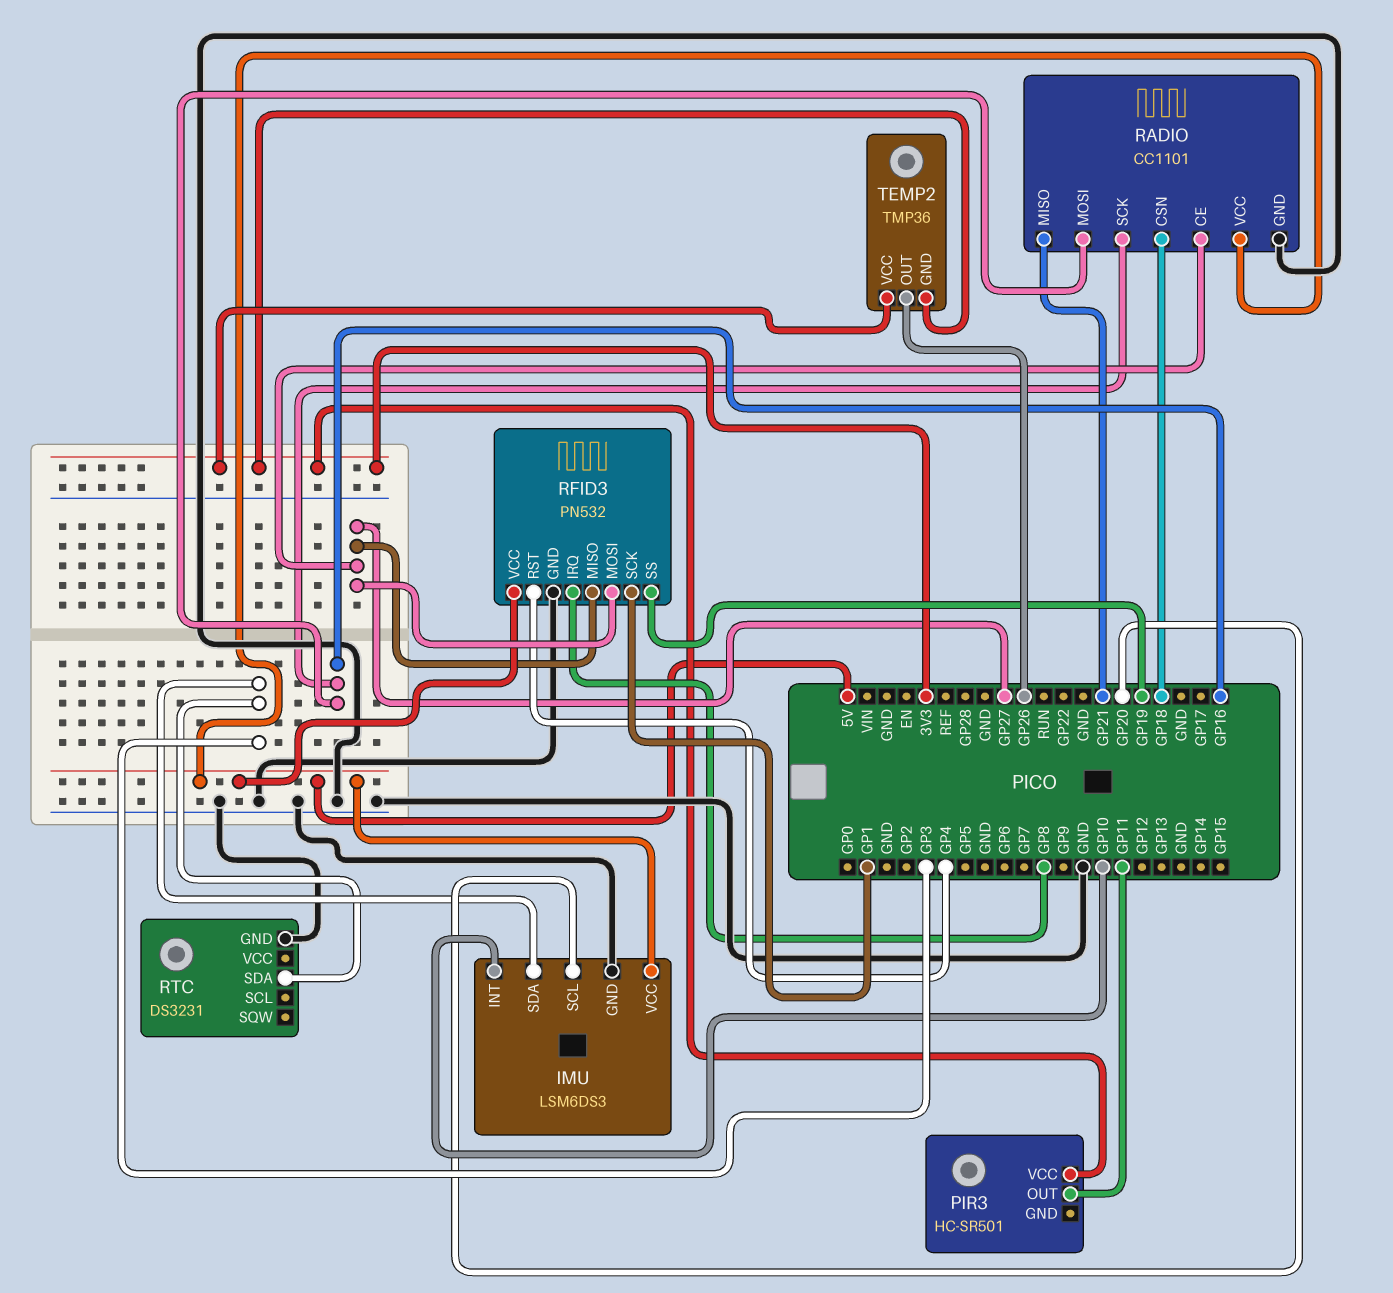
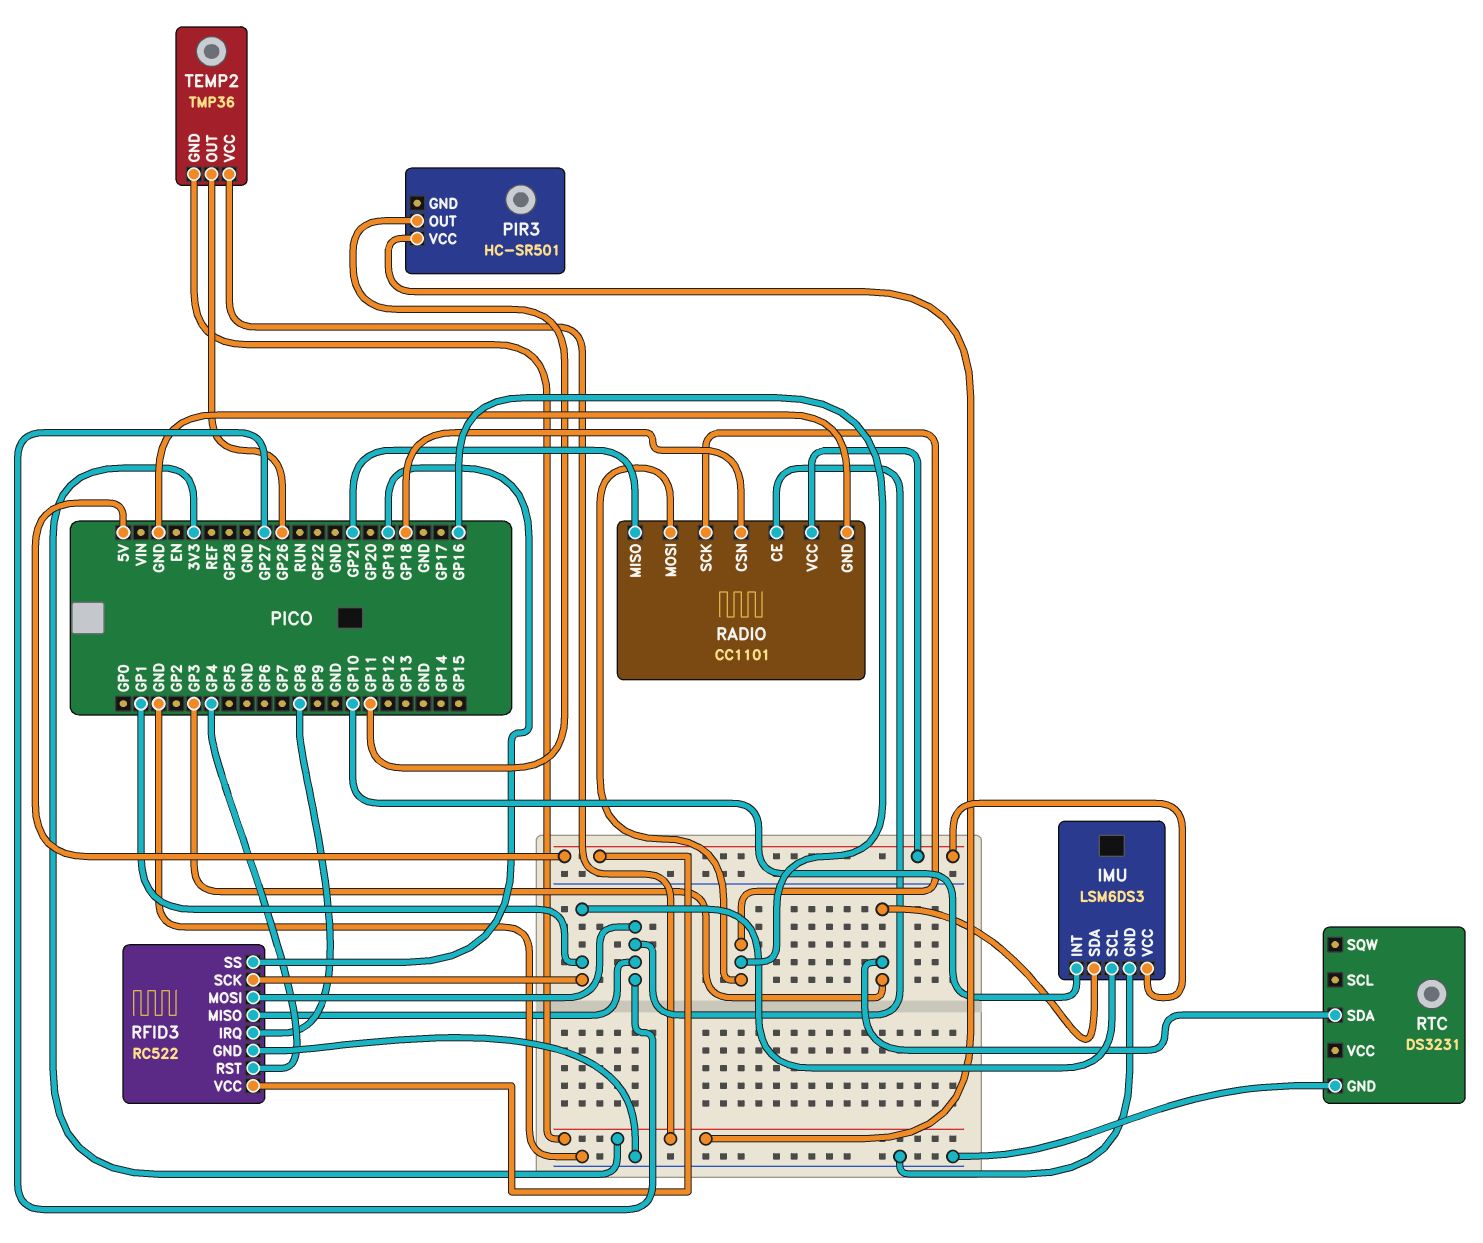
IMU pin SCL: GP20 -> GP1
RFID3: PN532 -> RC522

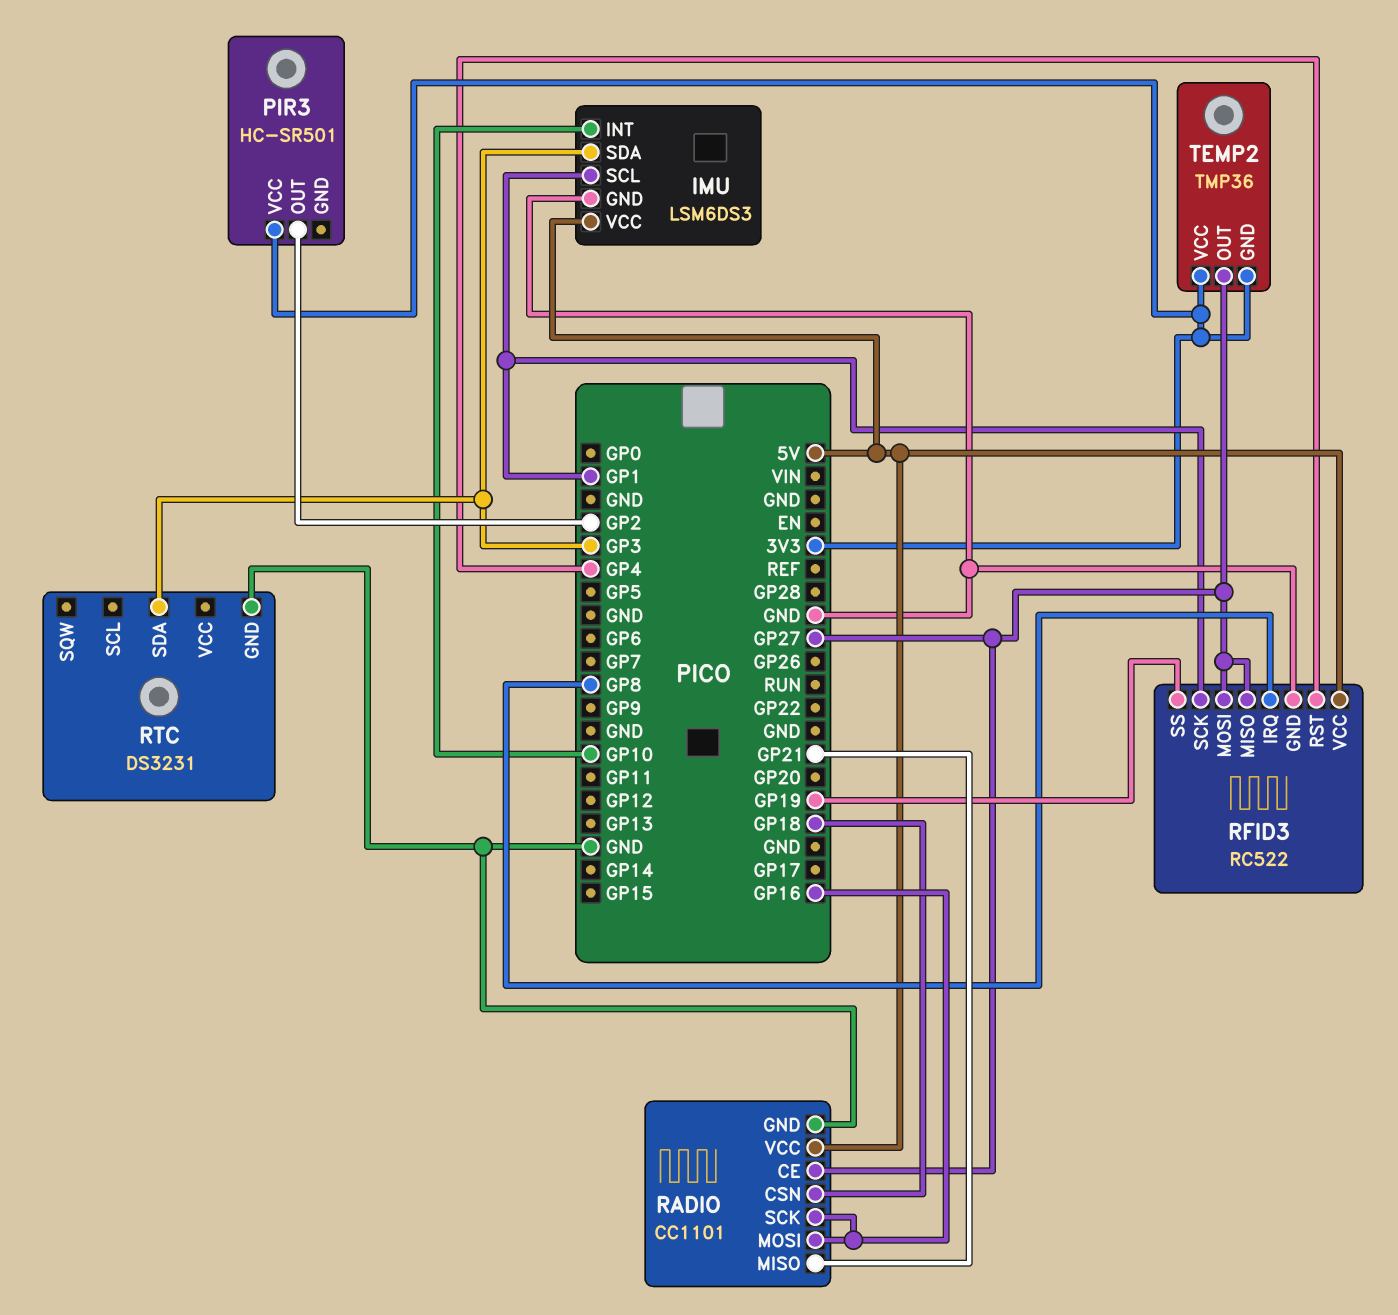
PIR3 pin OUT: GP11 -> GP2
TEMP2 pin OUT: GP26 -> GP27

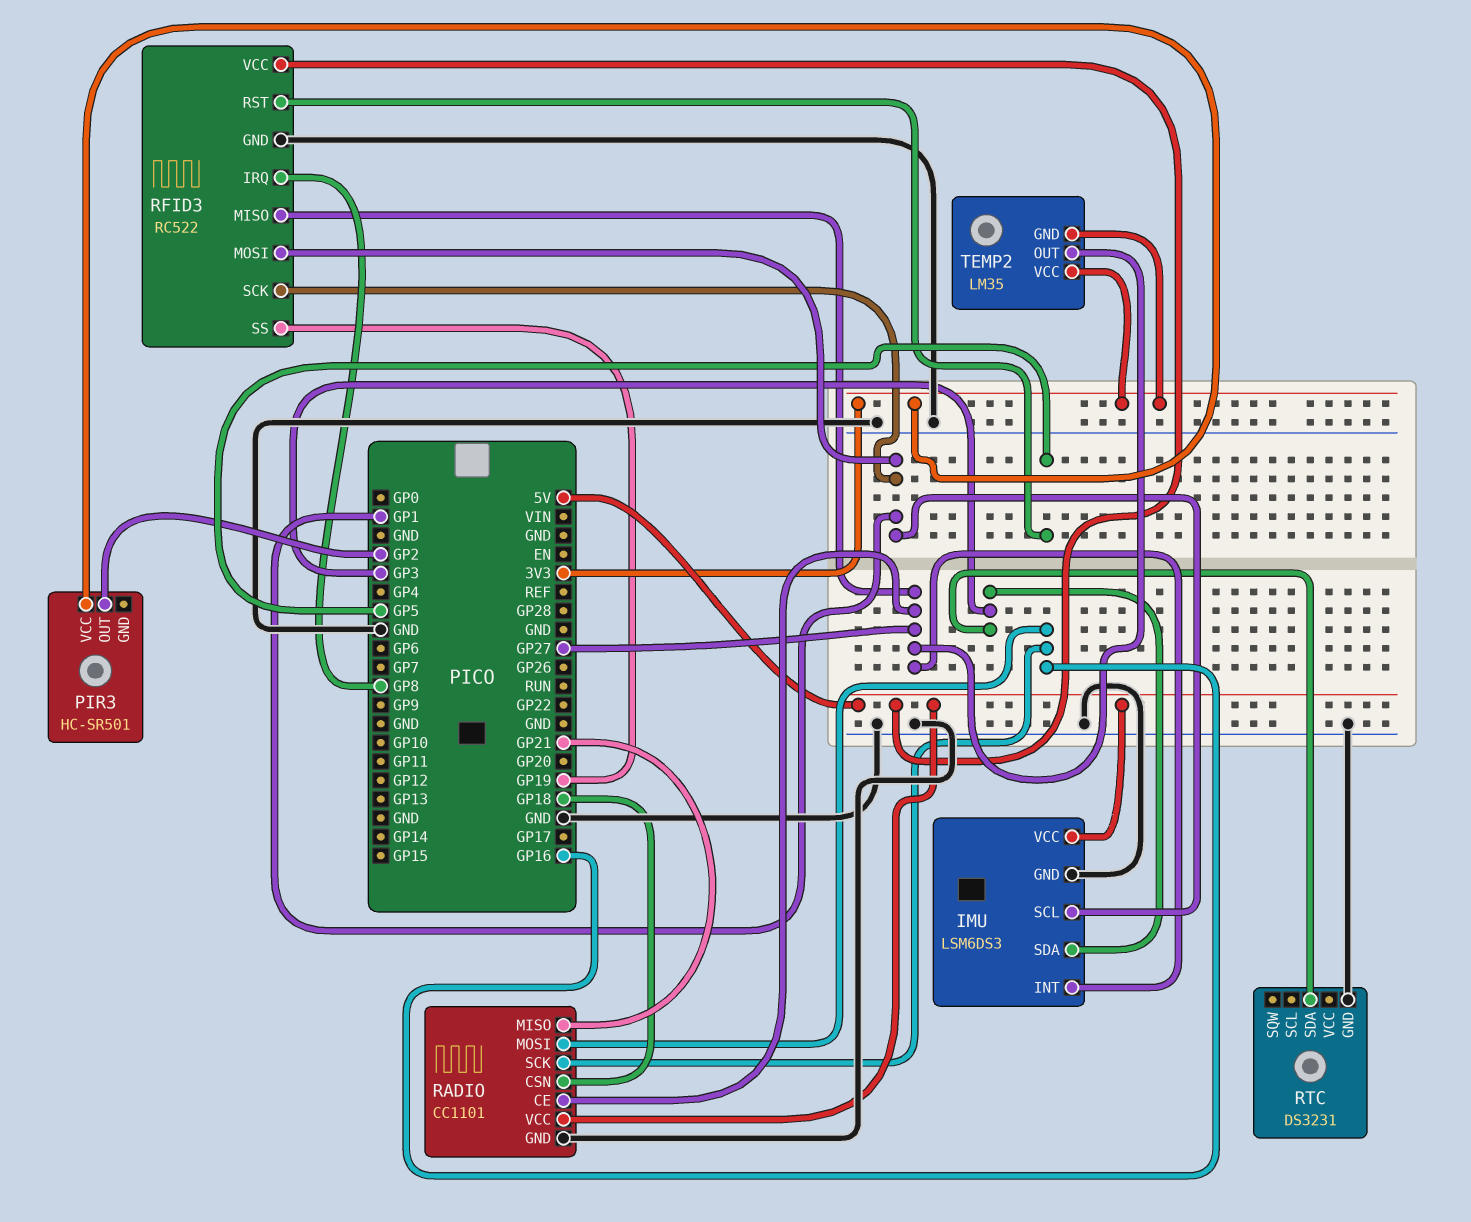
IMU pin INT: GP10 -> GP27
RFID3 pin MOSI: GP27 -> GP1
RFID3 pin RST: GP4 -> GP5
TEMP2: TMP36 -> LM35

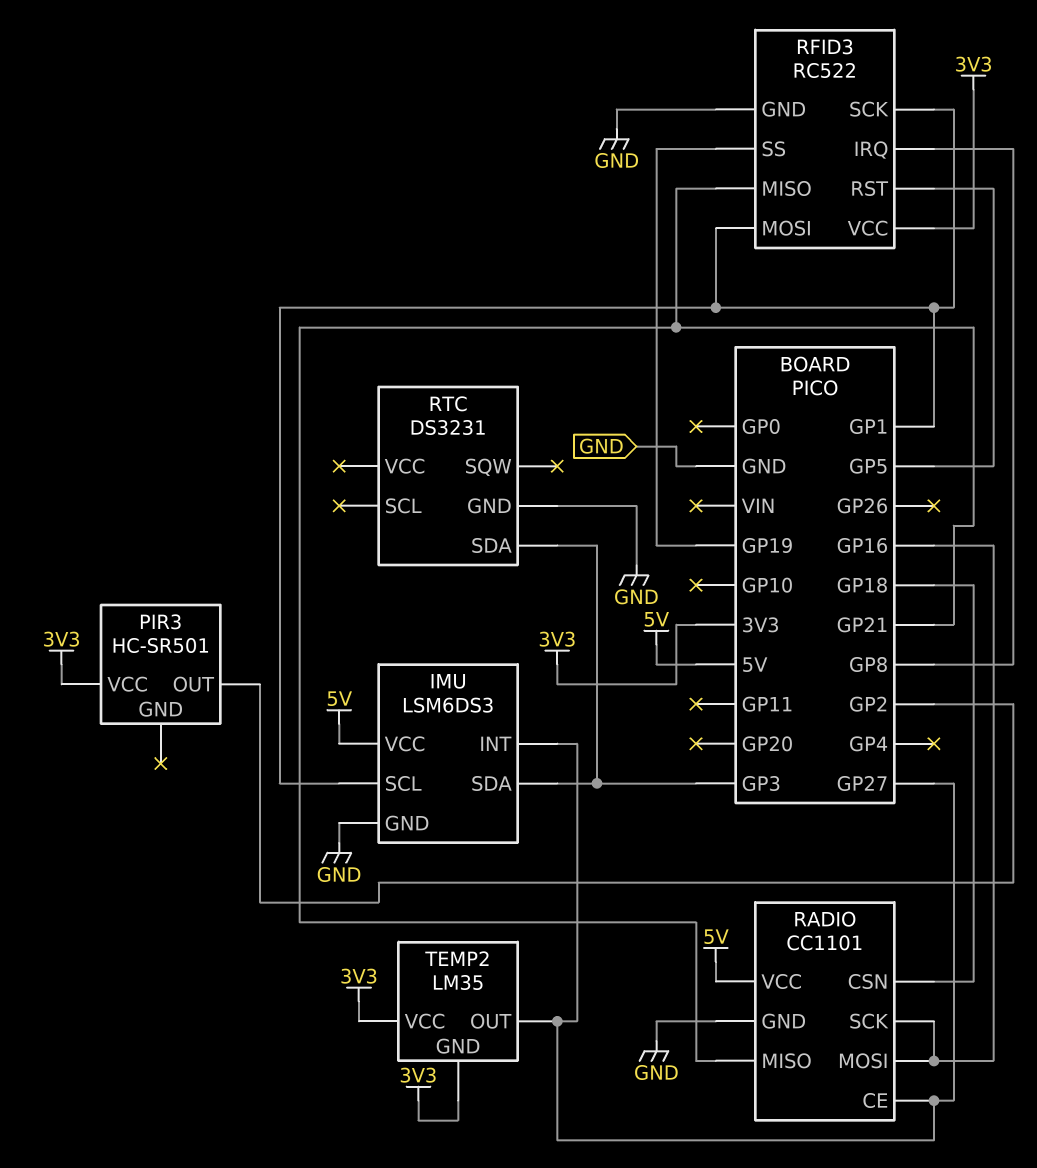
RFID3 pin MISO: GP27 -> GP21
RFID3 pin VCC: 5V -> 3V3

